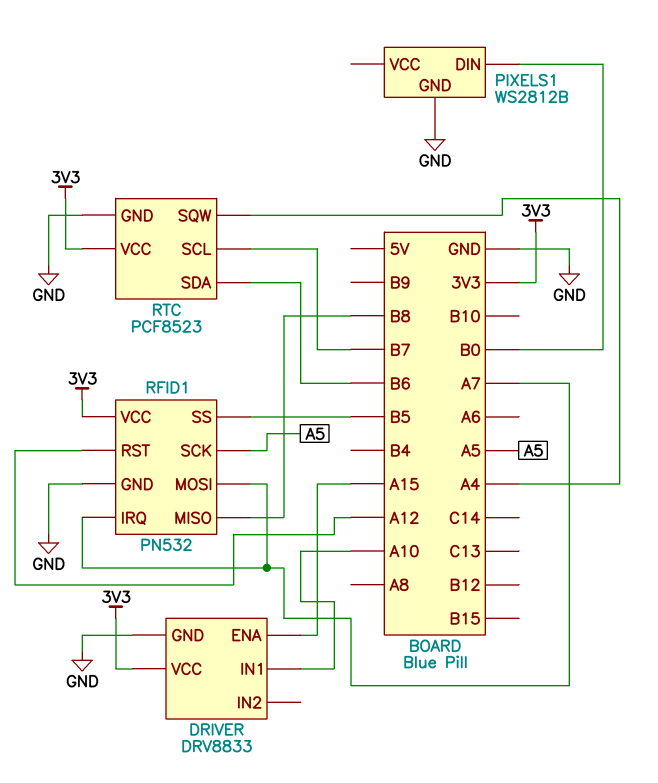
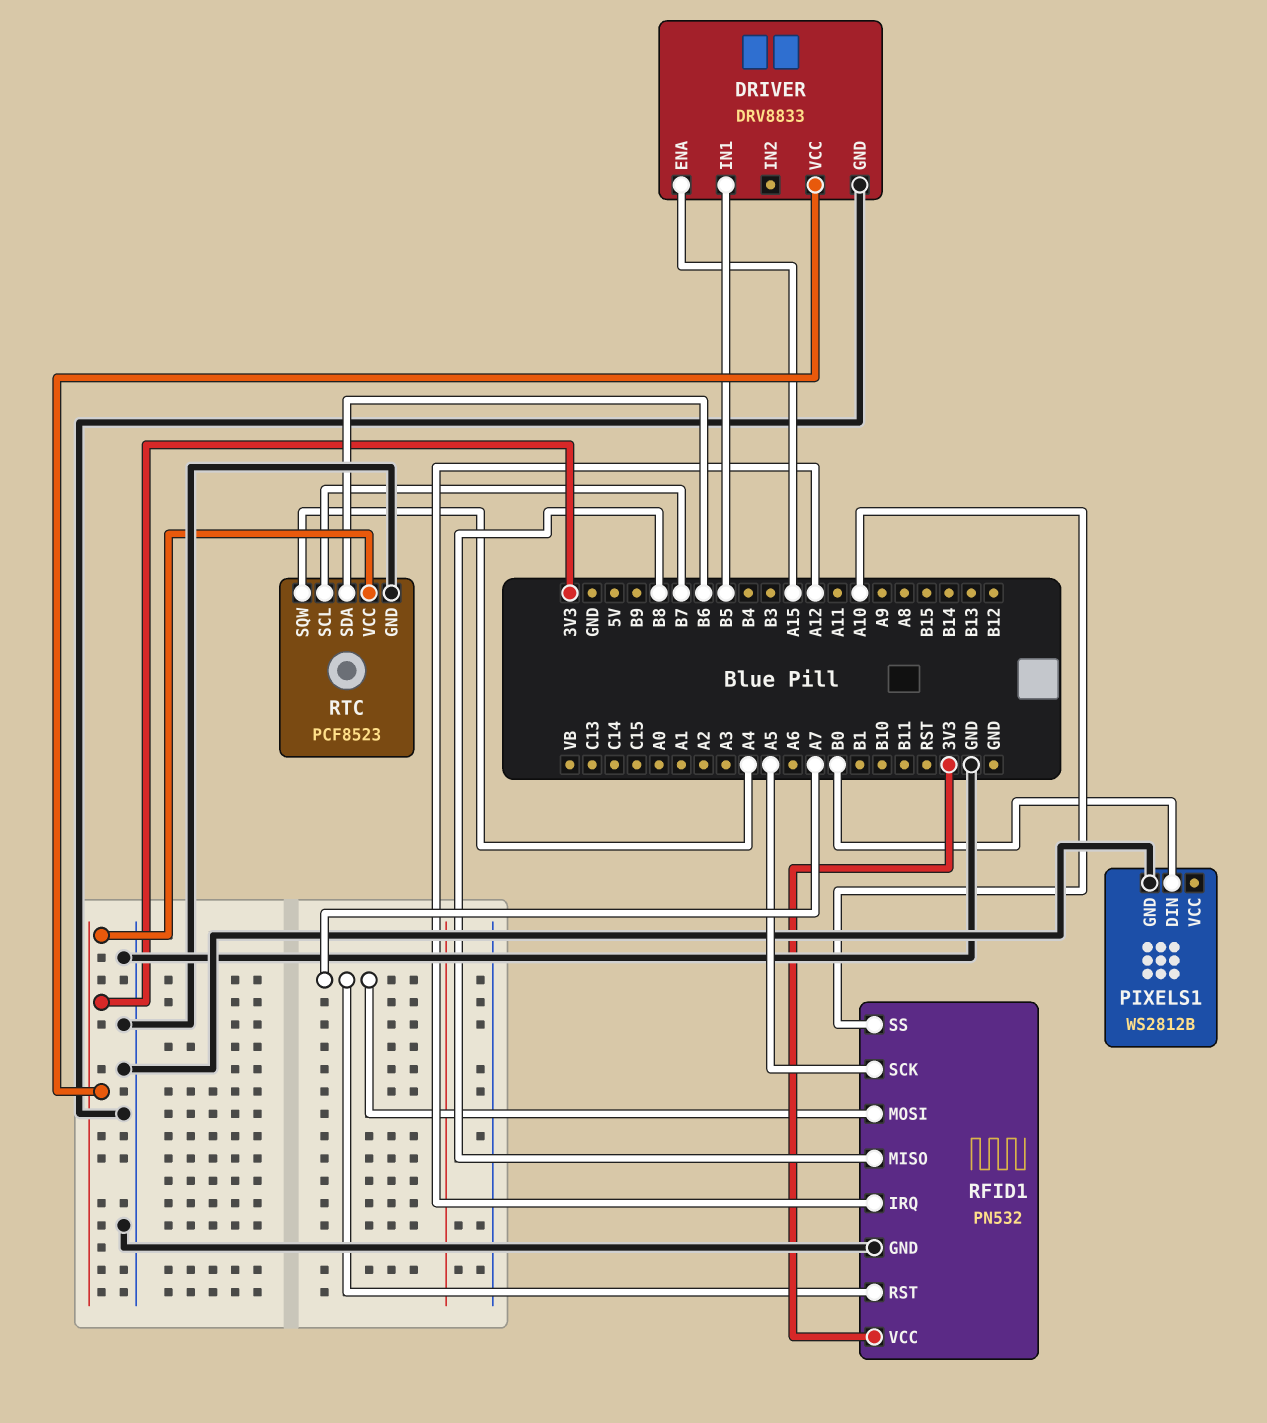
DRIVER pin IN1: A10 -> B5
RFID1 pin IRQ: A7 -> A12
RFID1 pin RST: A12 -> A7
RFID1 pin SS: B5 -> A10

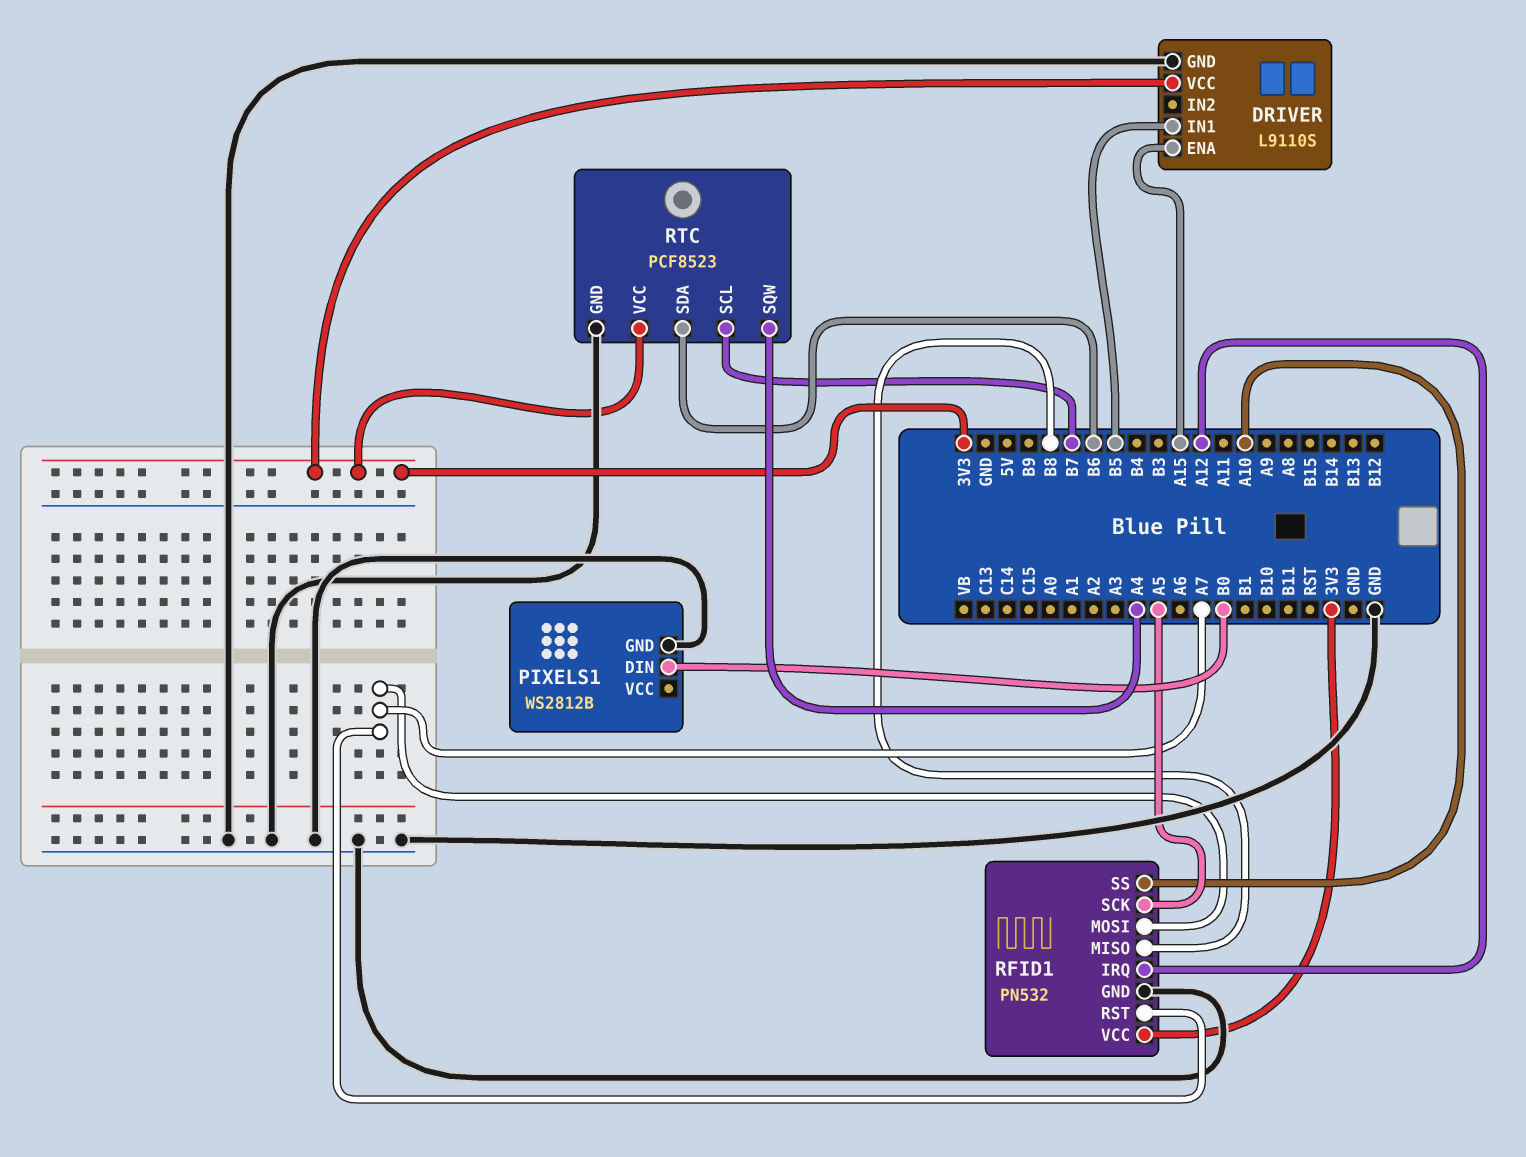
DRIVER: DRV8833 -> L9110S

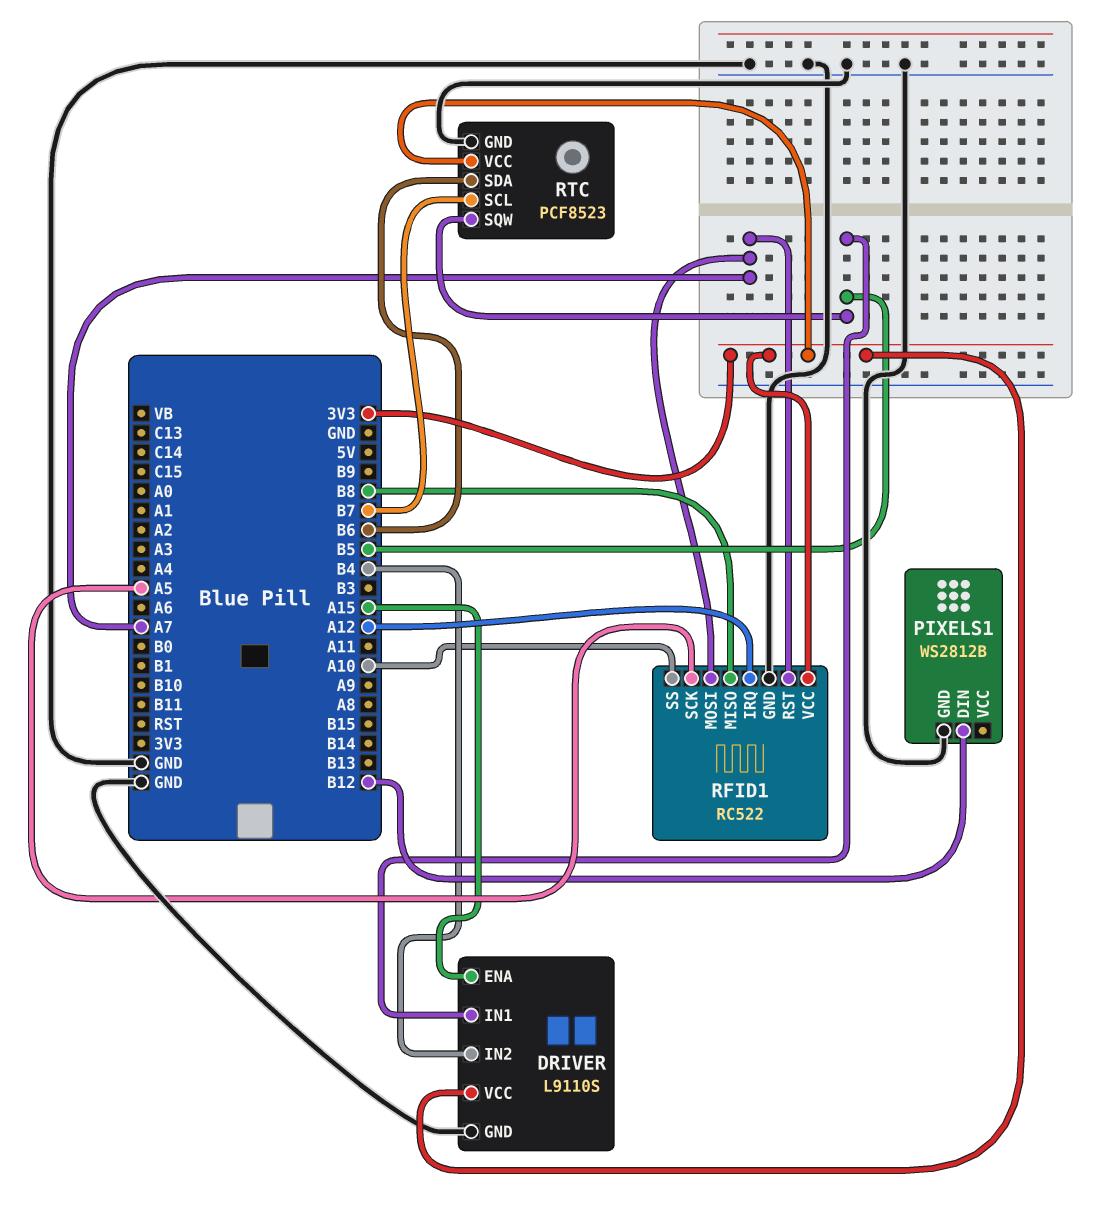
DRIVER pin IN2: none -> B4
PIXELS1 pin DIN: B0 -> B12
RFID1: PN532 -> RC522
RTC pin SQW: A4 -> B5

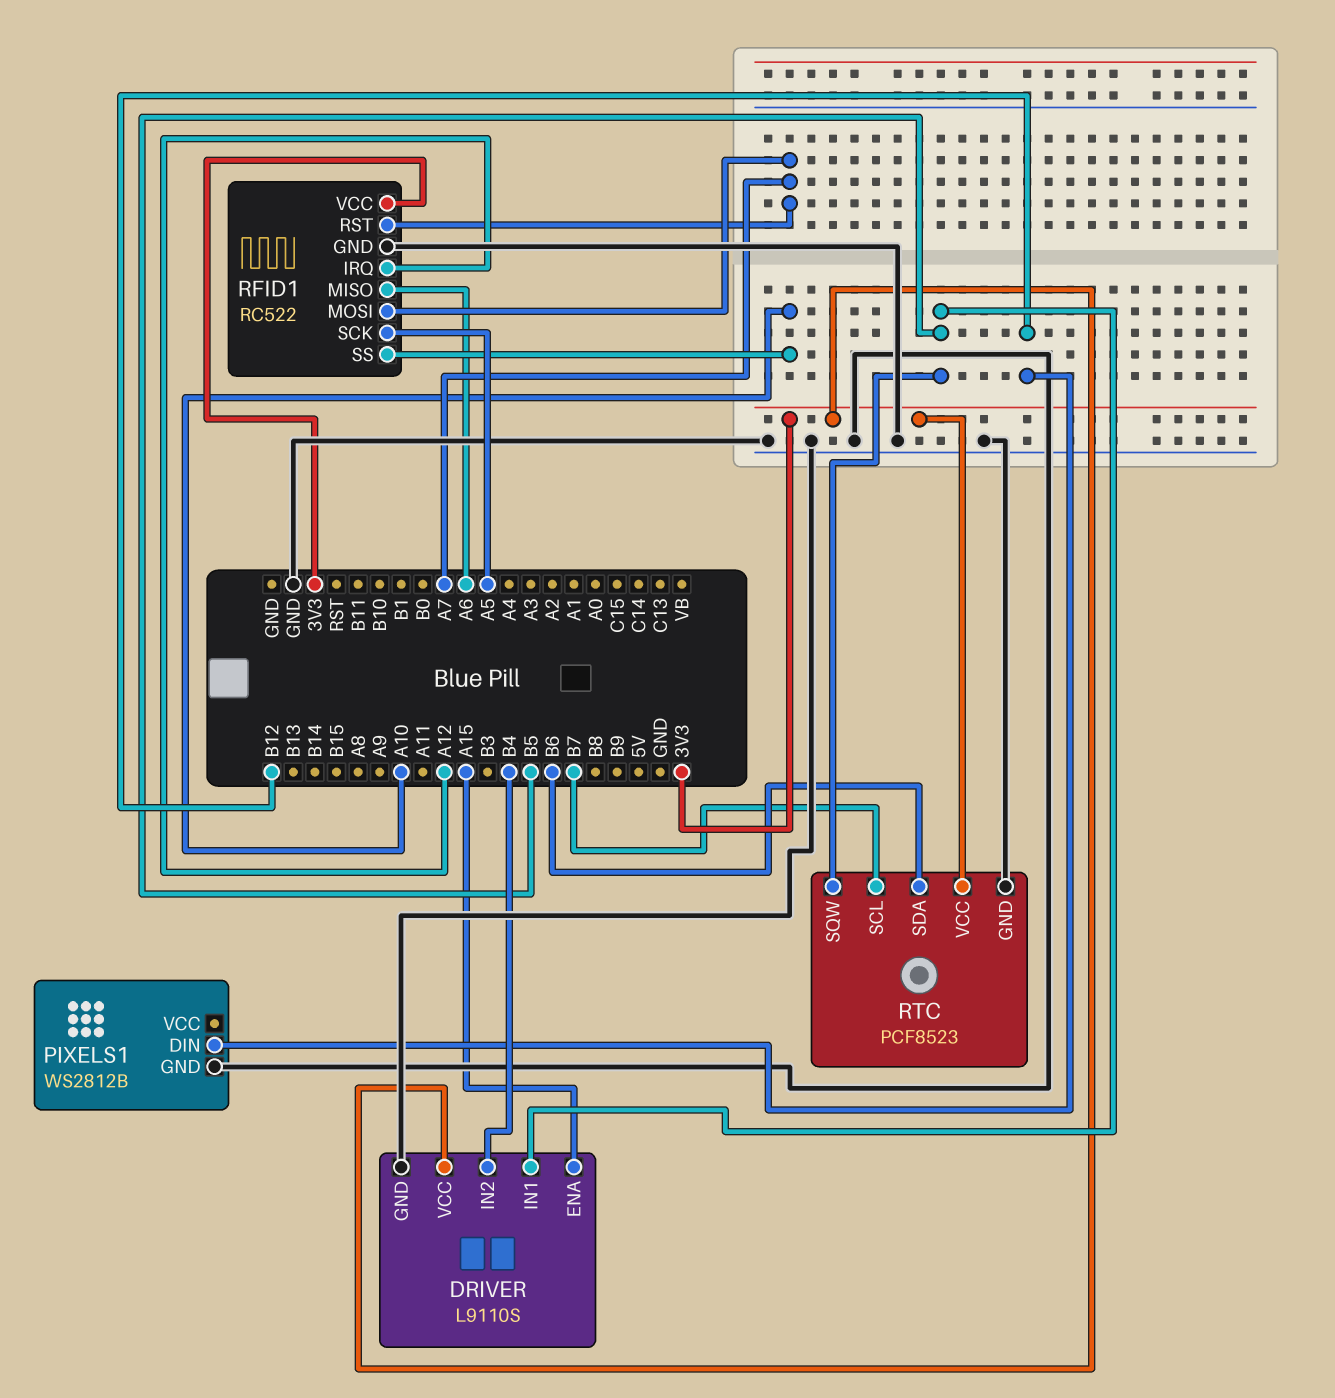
RFID1 pin MISO: B8 -> A6

